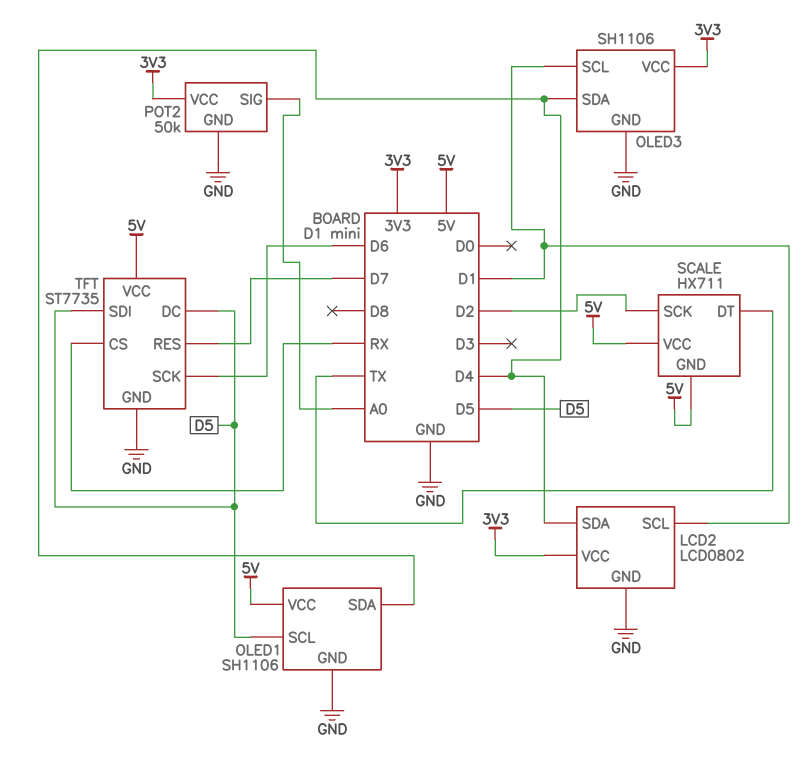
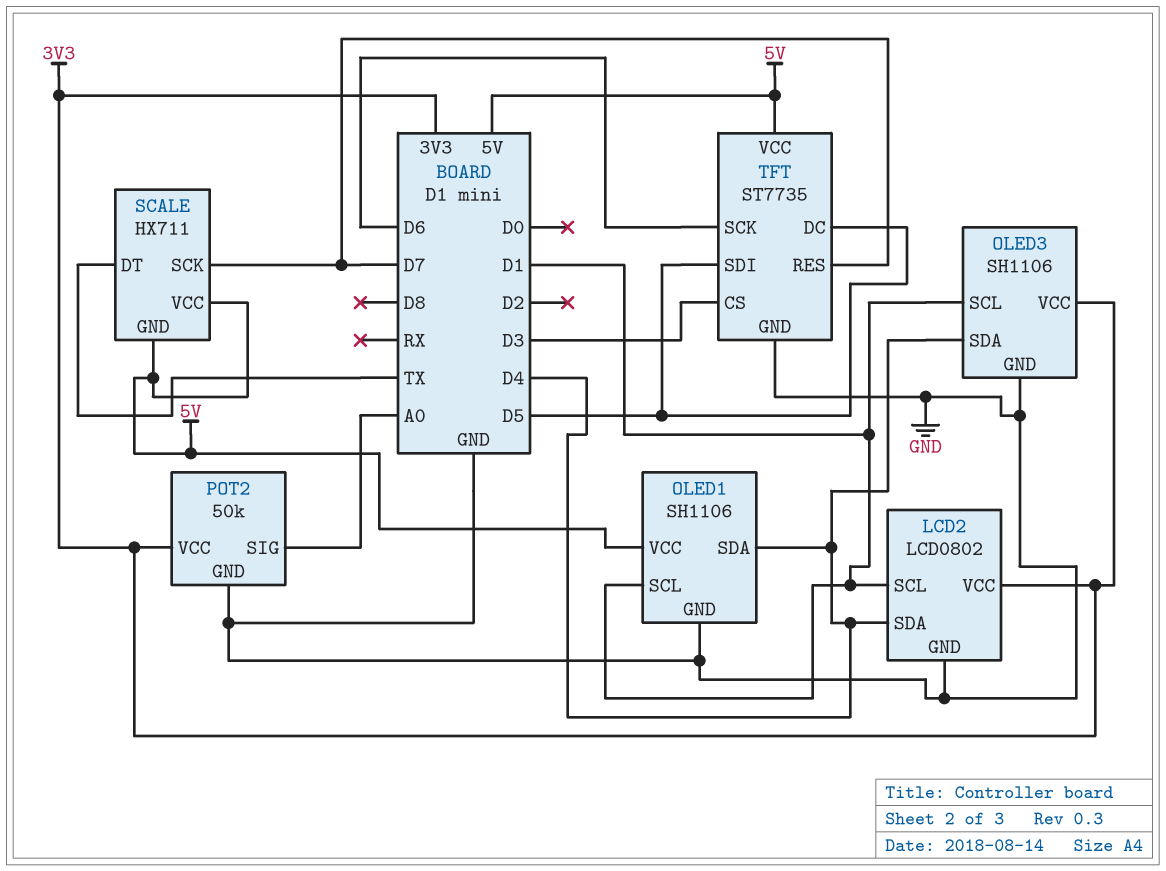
OLED1 pin SCL: D5 -> D1
SCALE pin SCK: D2 -> D7
TFT pin CS: RX -> D3

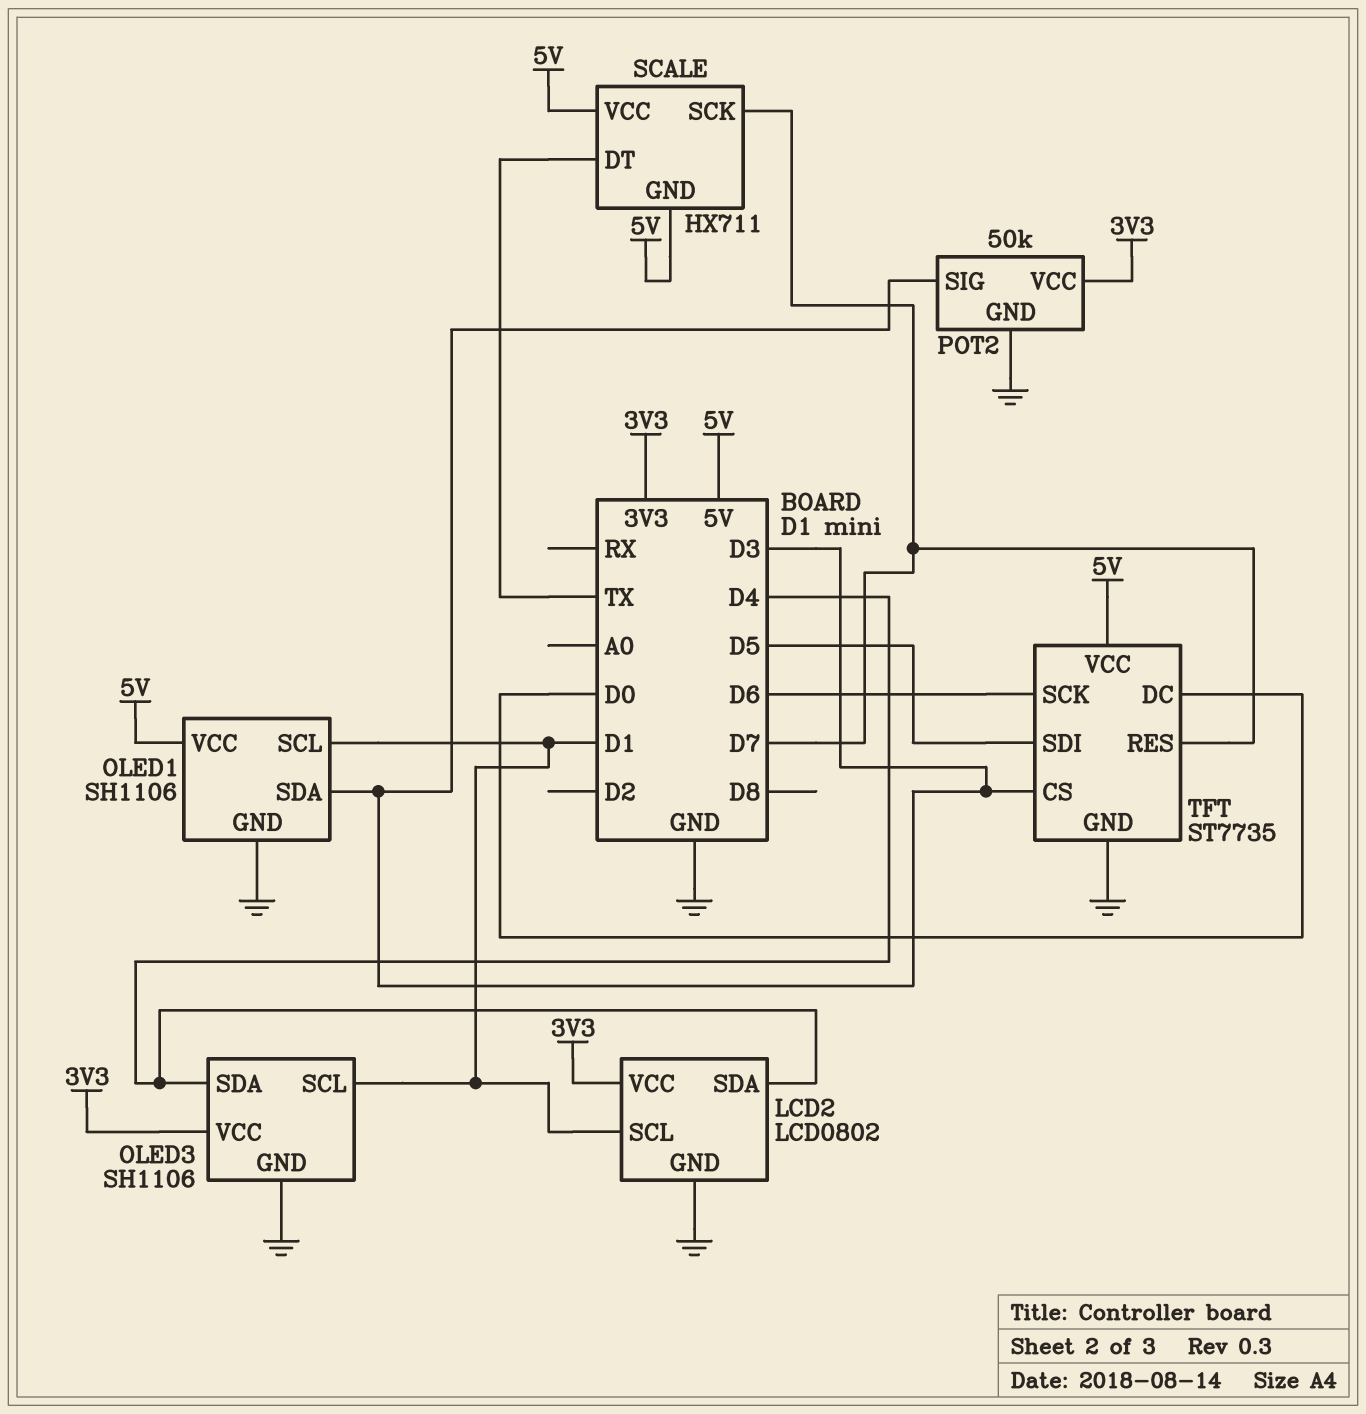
OLED1 pin SDA: D4 -> D3
POT2 pin SIG: A0 -> D3
TFT pin DC: D5 -> D0

